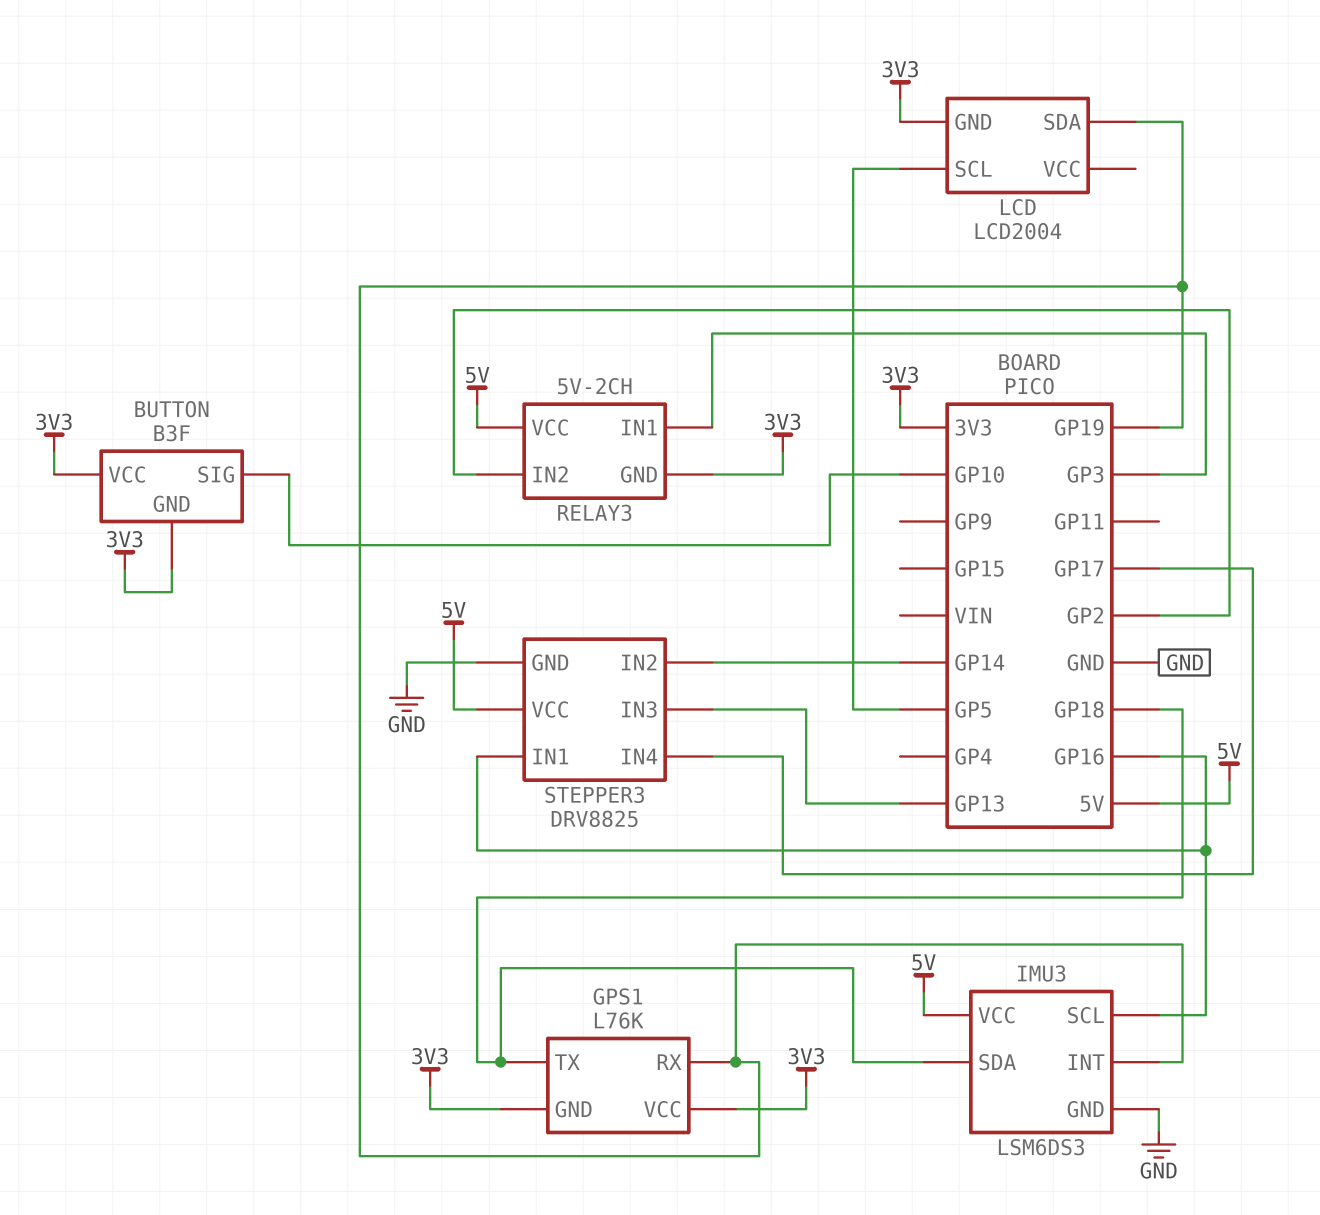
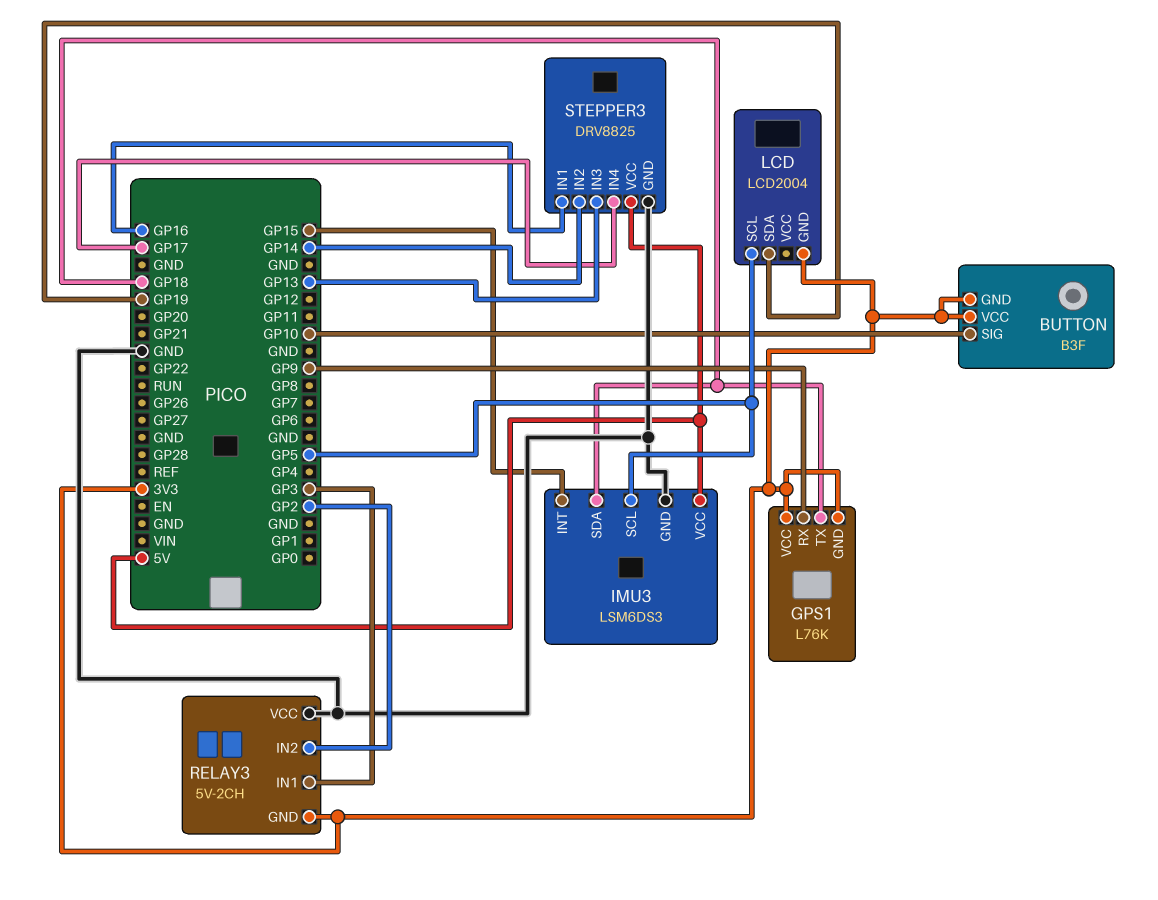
GPS1 pin RX: GP19 -> GP9
IMU3 pin INT: GP19 -> GP15
IMU3 pin SCL: GP16 -> GP5
RELAY3 pin VCC: 5V -> GND

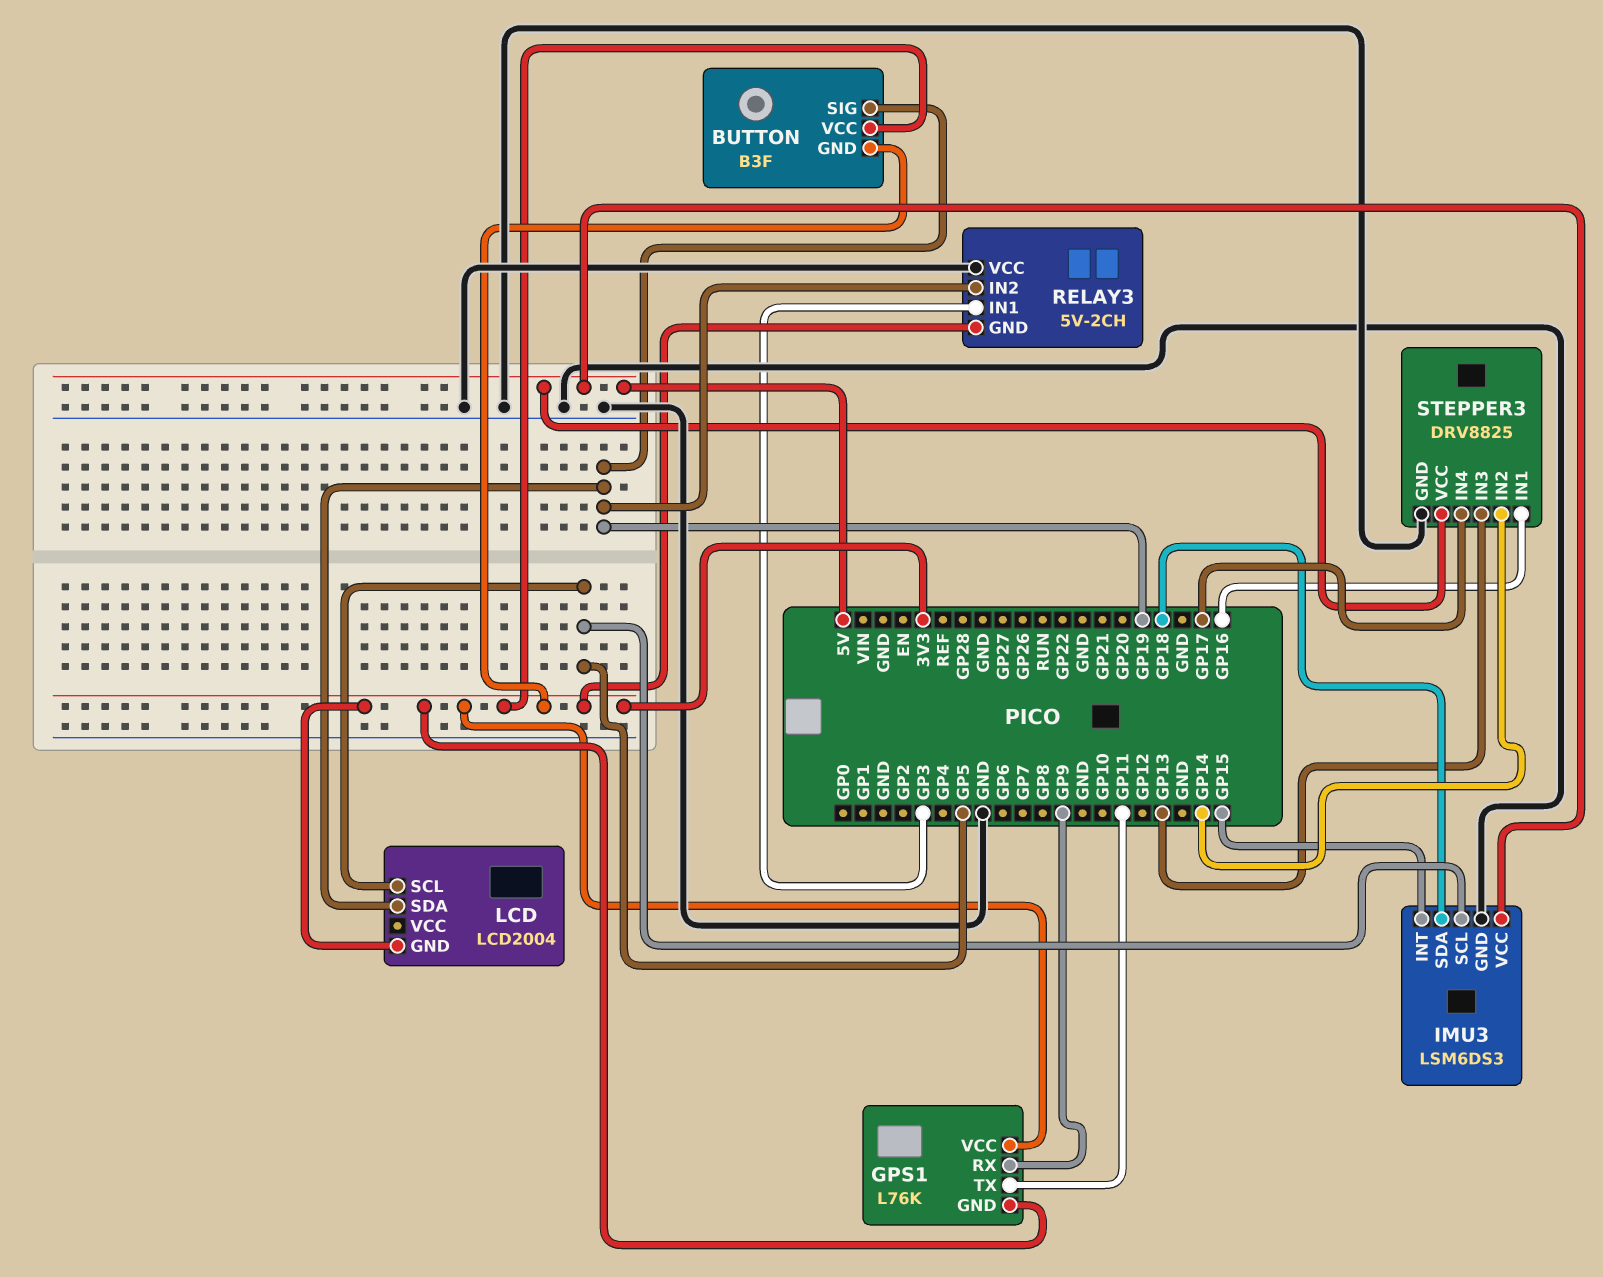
BUTTON pin SIG: GP10 -> GP19
GPS1 pin TX: GP18 -> GP11
RELAY3 pin IN2: GP2 -> GP19

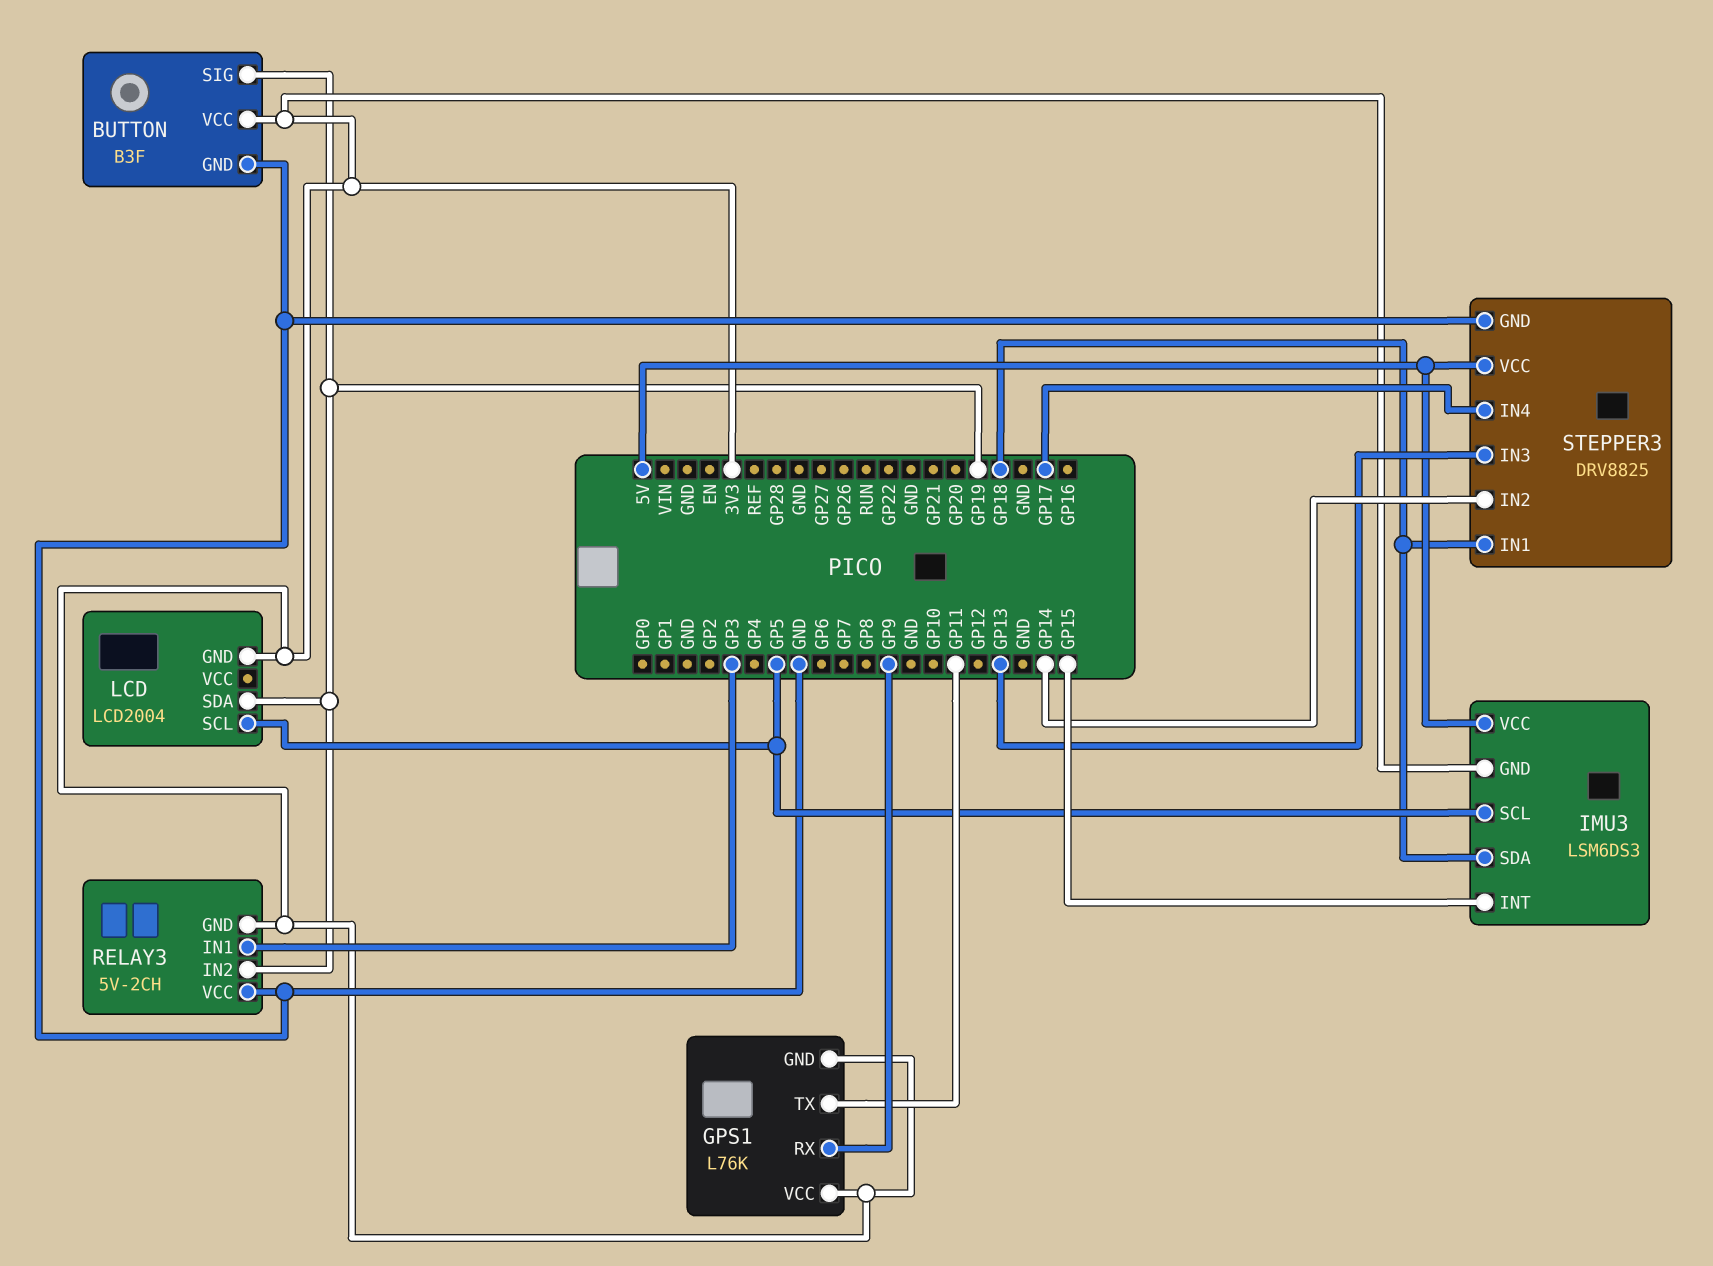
BUTTON pin GND: 3V3 -> GND
IMU3 pin GND: GND -> 3V3
STEPPER3 pin IN1: GP16 -> GP18

